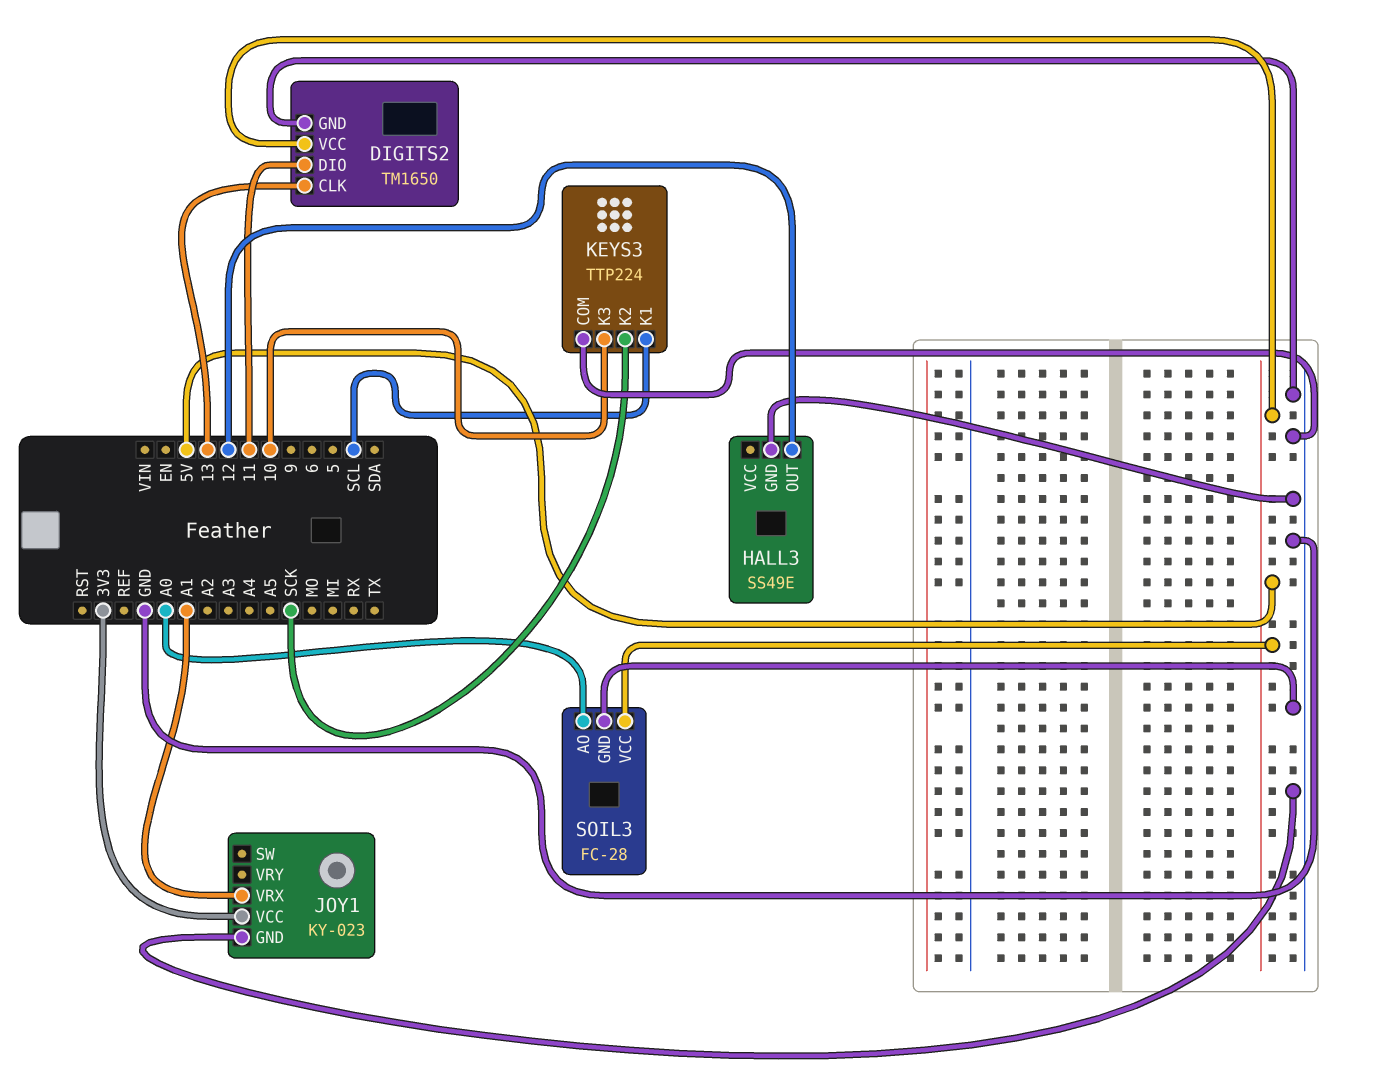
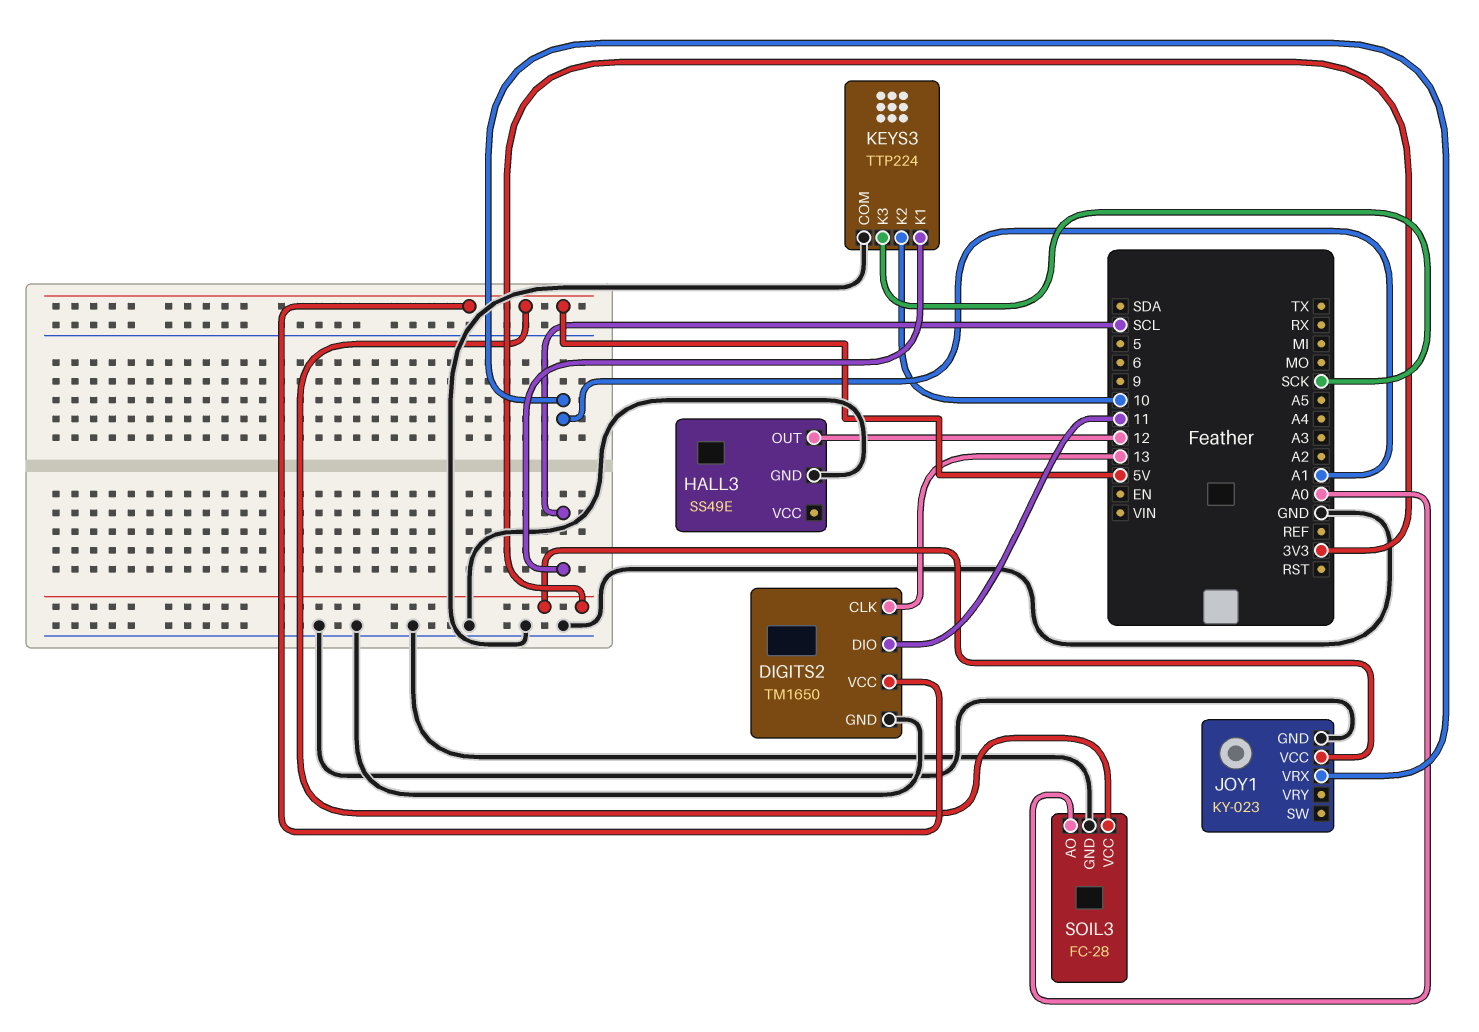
KEYS3 pin K2: SCK -> 10
KEYS3 pin K3: 10 -> SCK

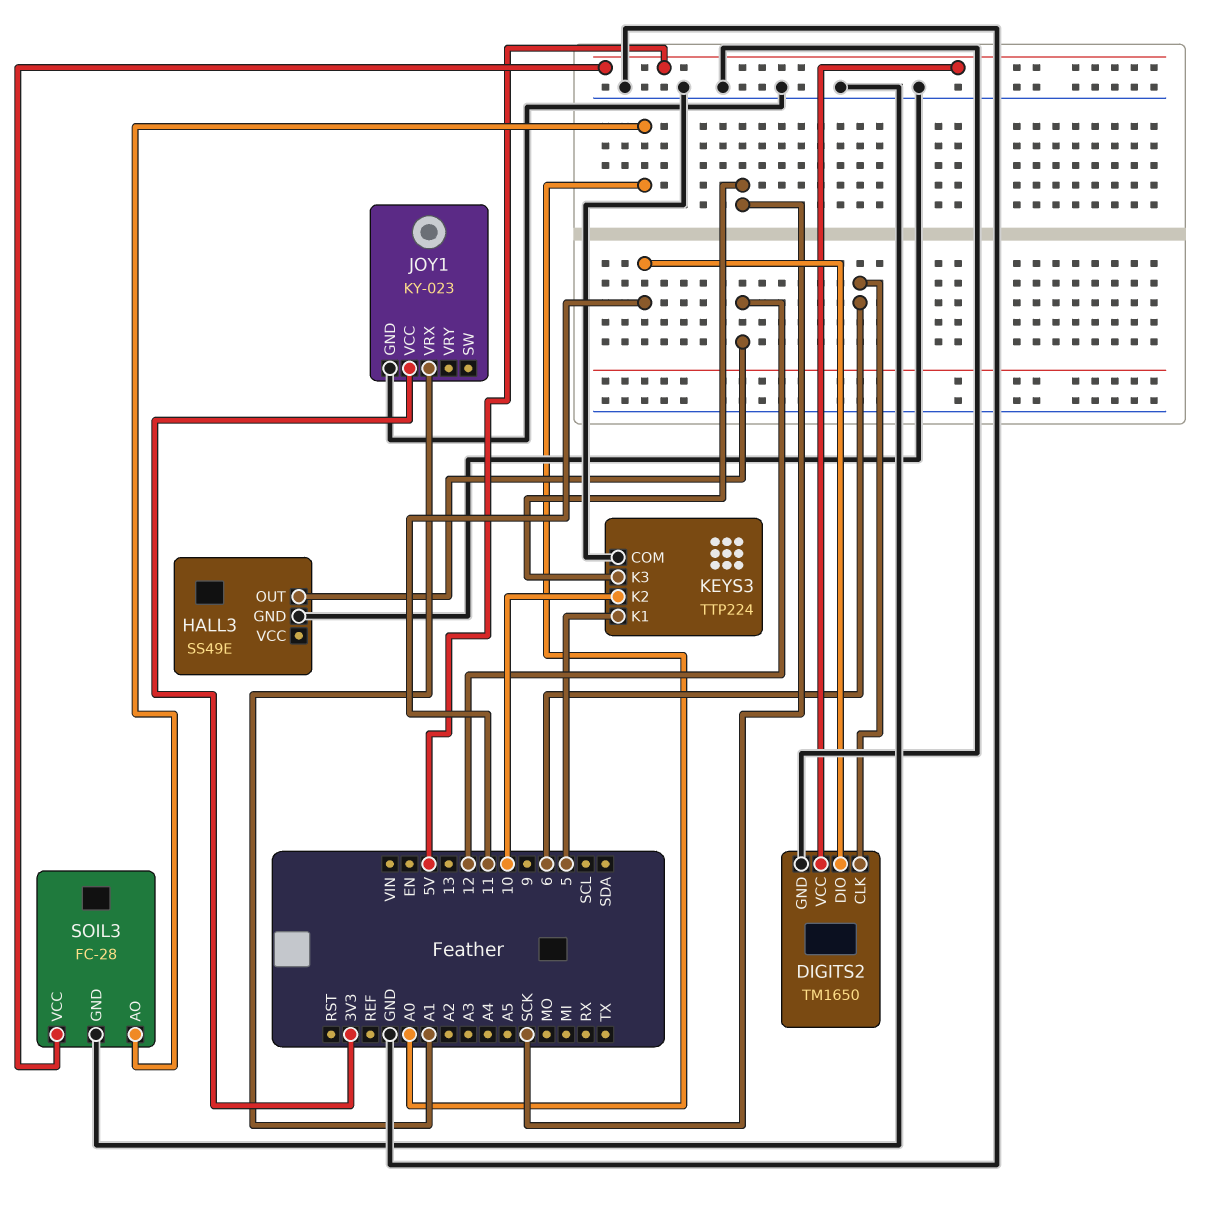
DIGITS2 pin CLK: 13 -> 6
KEYS3 pin K1: SCL -> 5

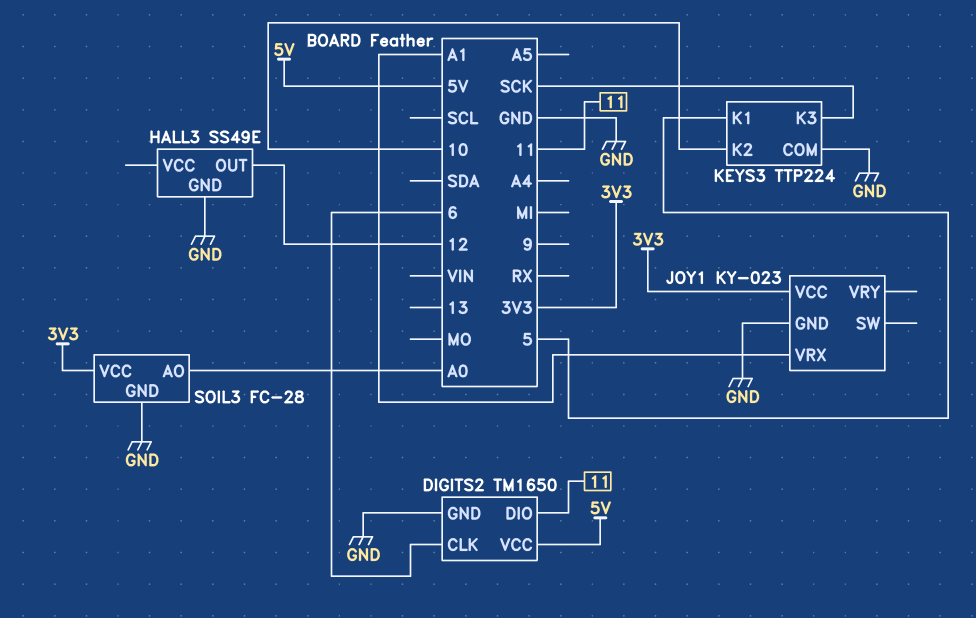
SOIL3 pin VCC: 5V -> 3V3

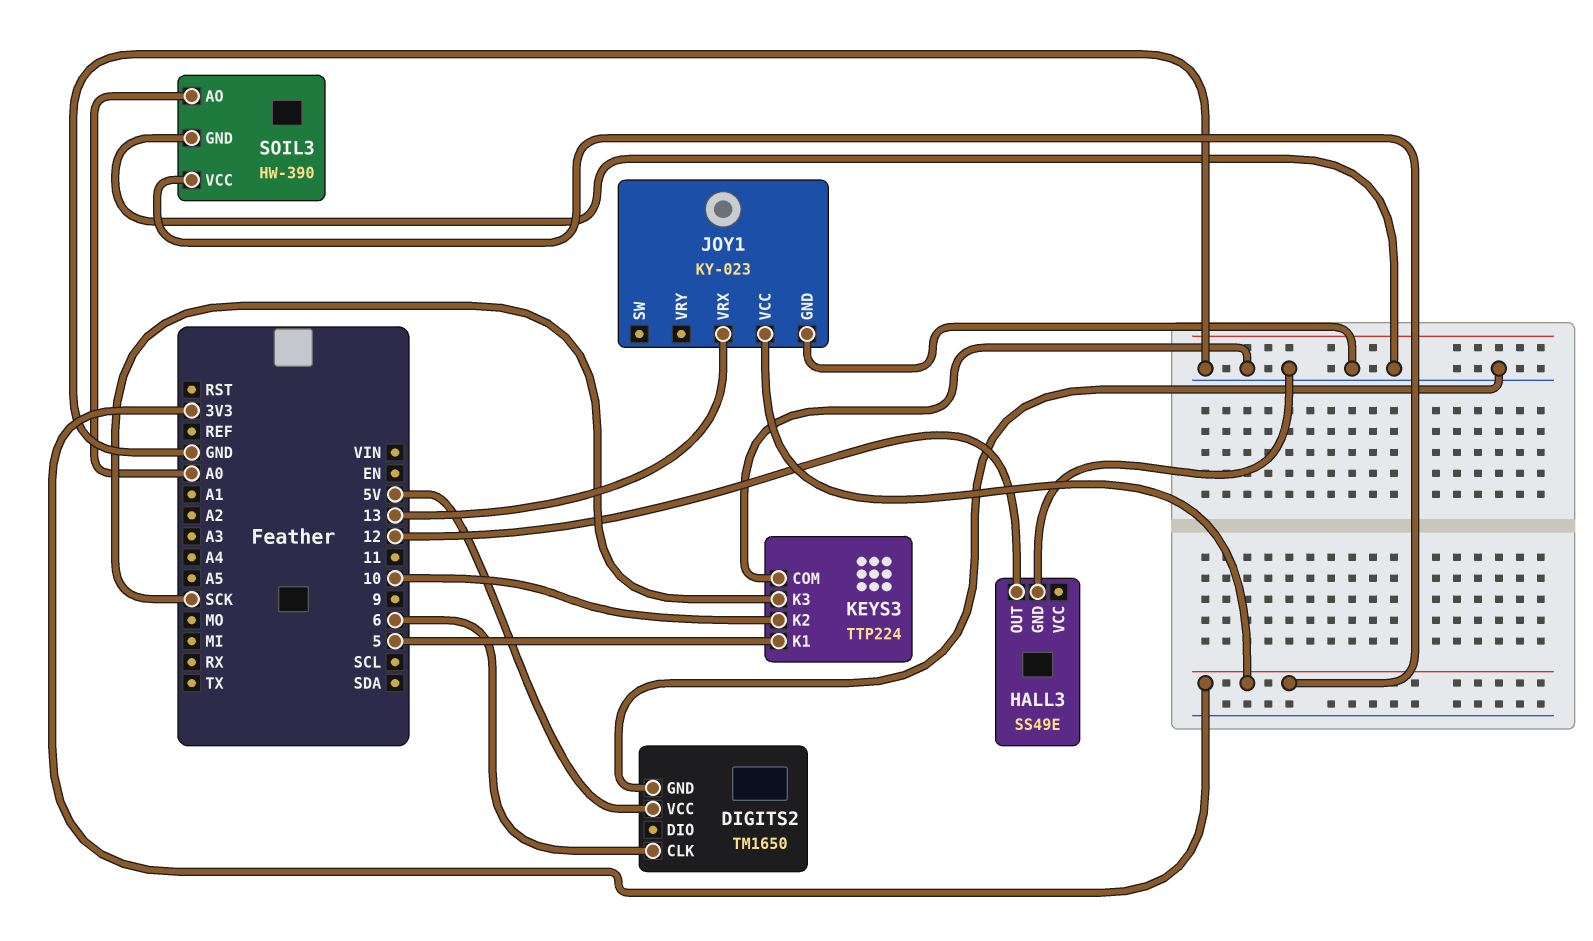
DIGITS2 pin DIO: 11 -> none
JOY1 pin VRX: A1 -> 13
SOIL3: FC-28 -> HW-390

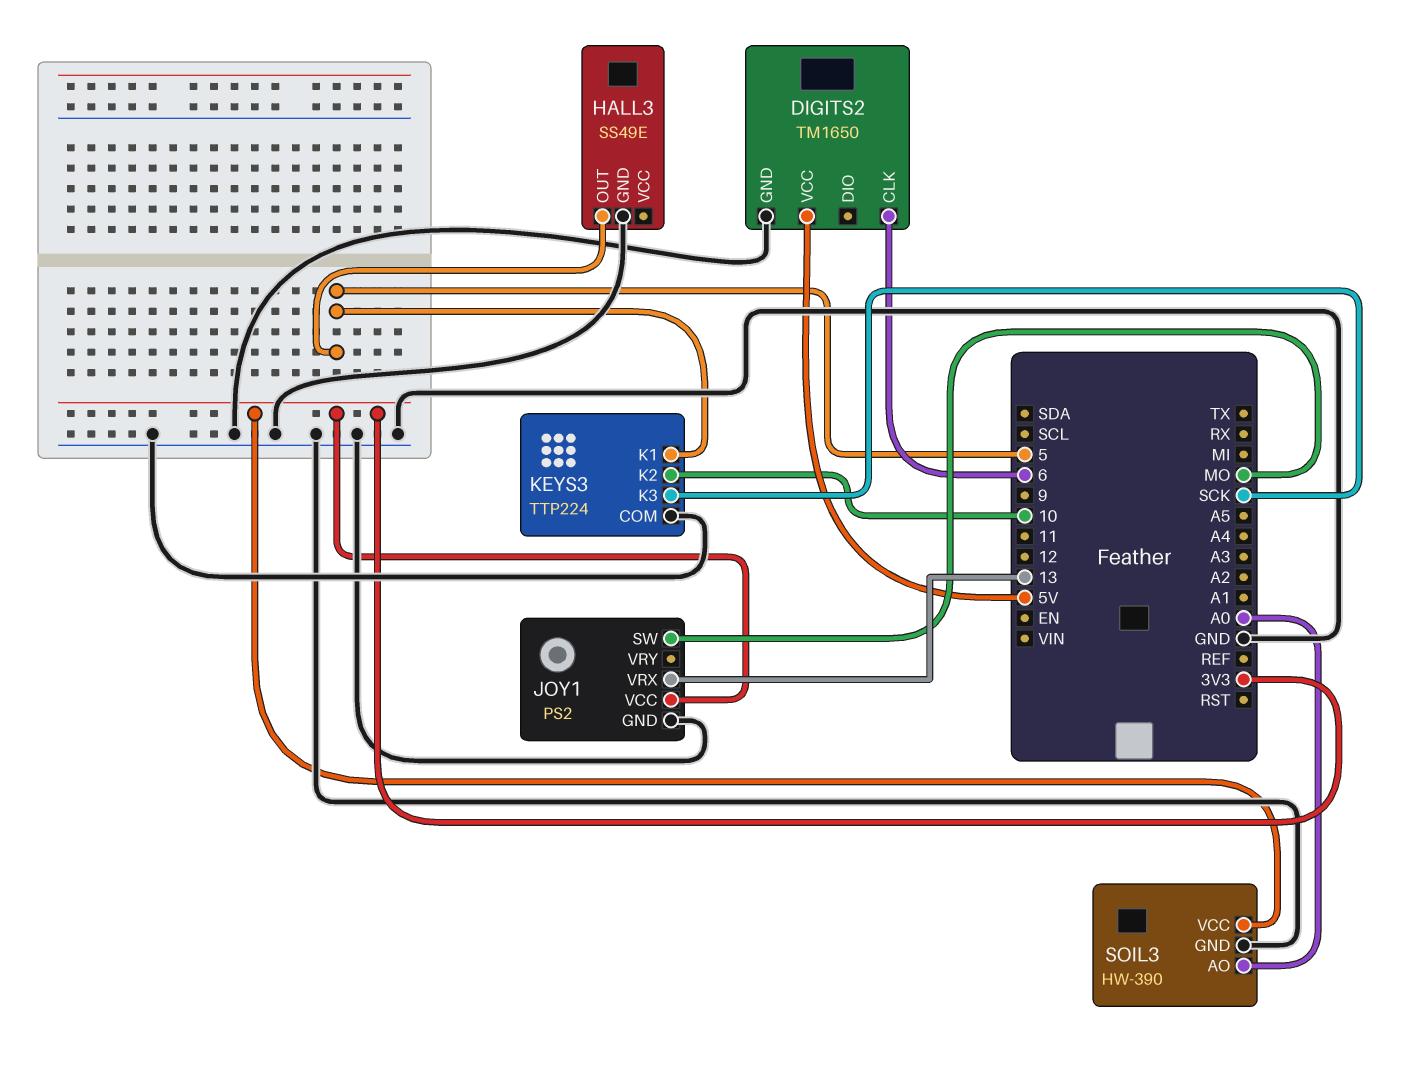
HALL3 pin OUT: 12 -> 5
JOY1: KY-023 -> PS2
JOY1 pin SW: none -> MO

